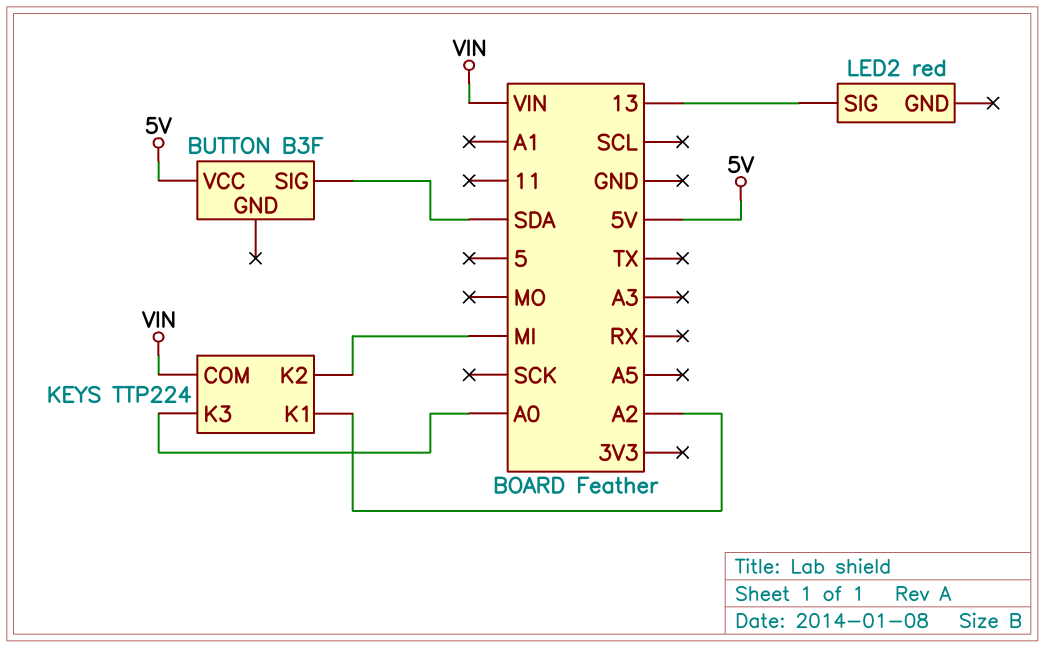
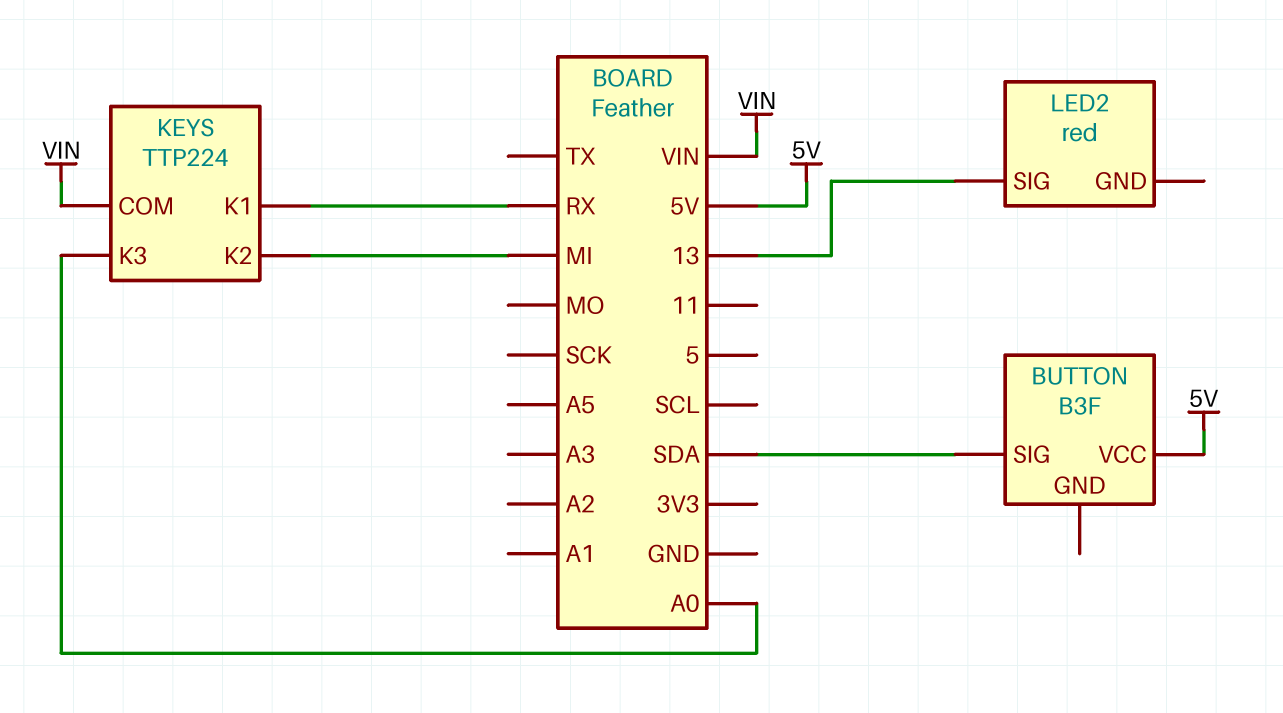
KEYS pin K1: A2 -> RX

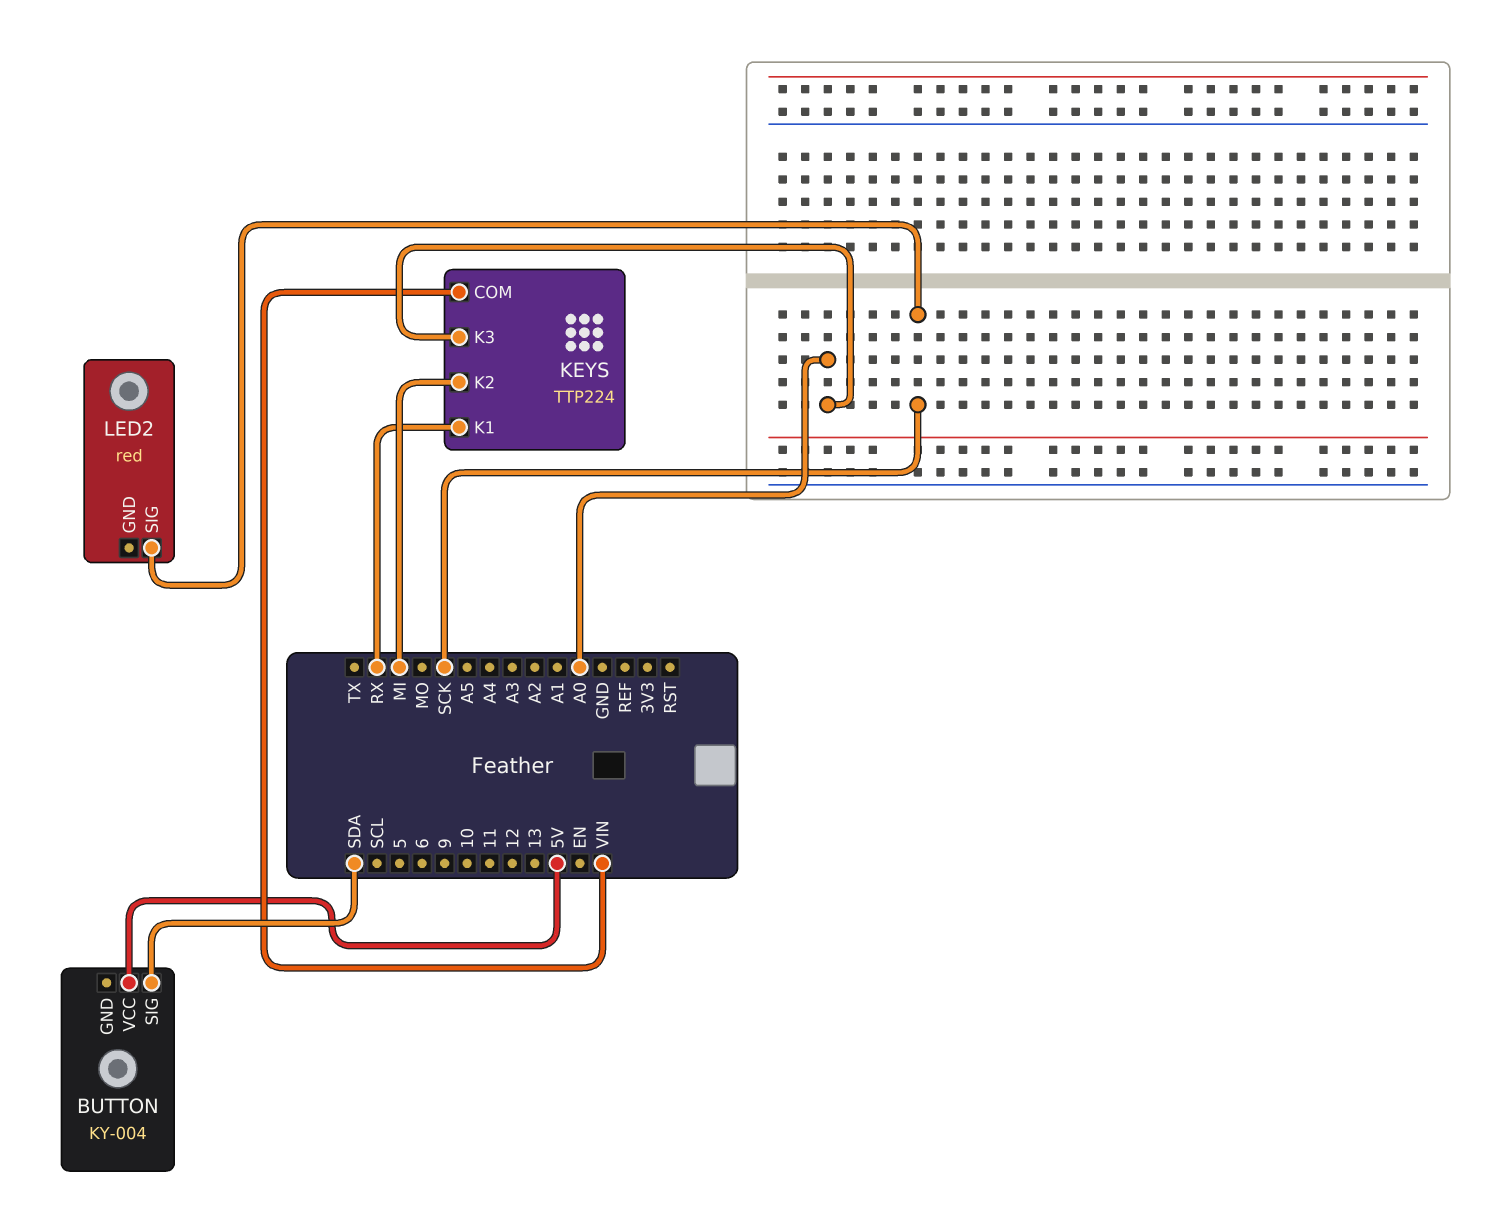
BUTTON: B3F -> KY-004
LED2 pin SIG: 13 -> SCK

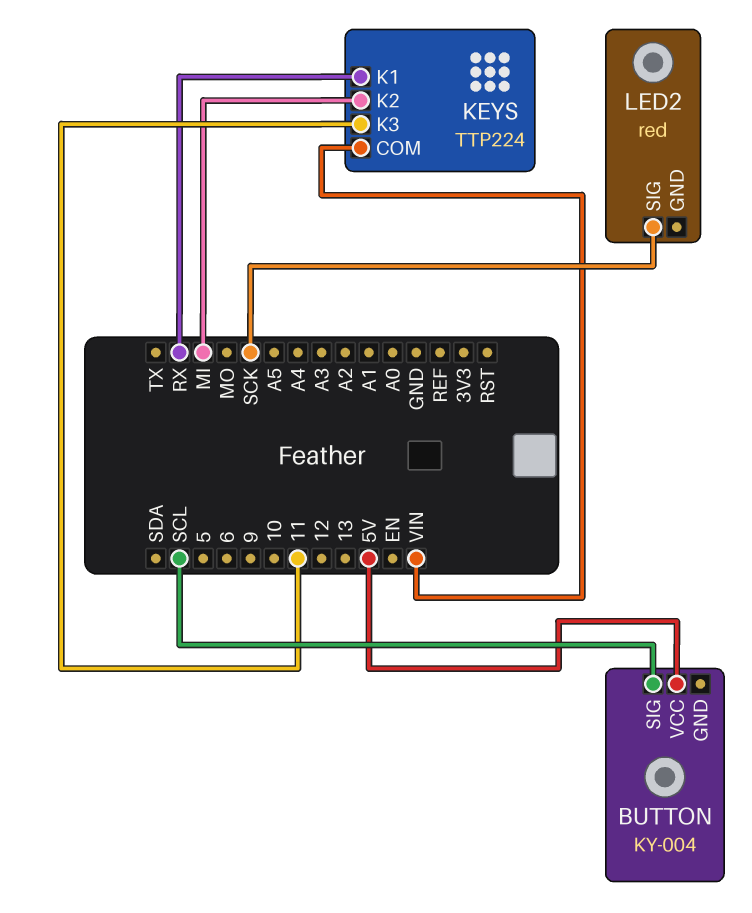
BUTTON pin SIG: SDA -> SCL
KEYS pin K3: A0 -> 11

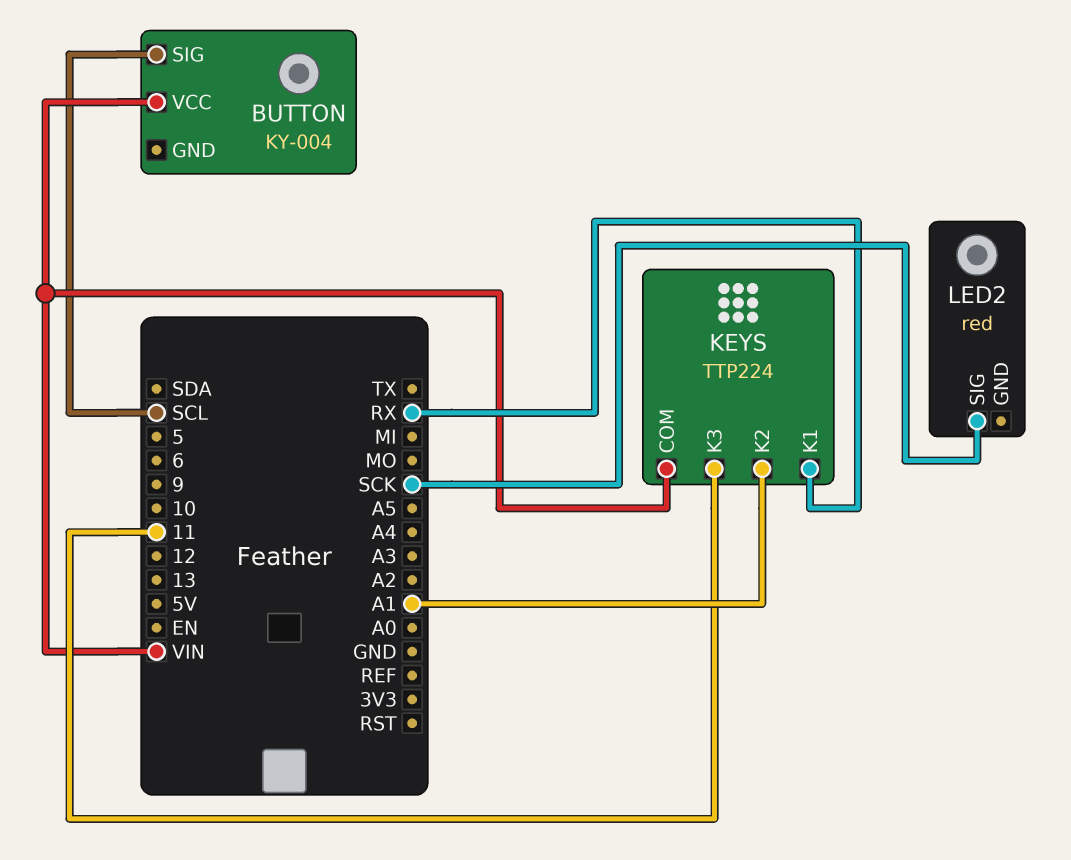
BUTTON pin VCC: 5V -> VIN
KEYS pin K2: MI -> A1

